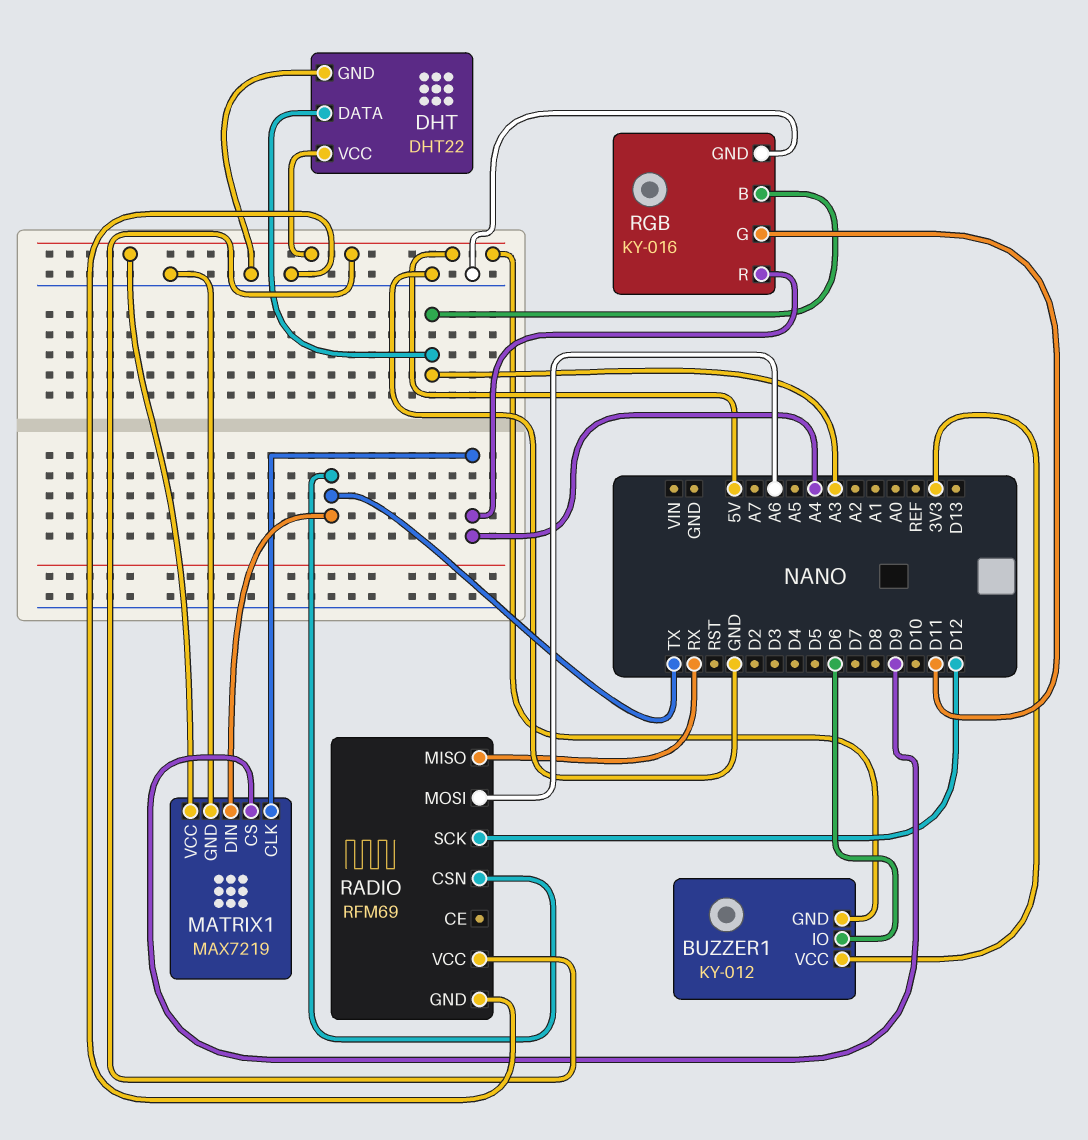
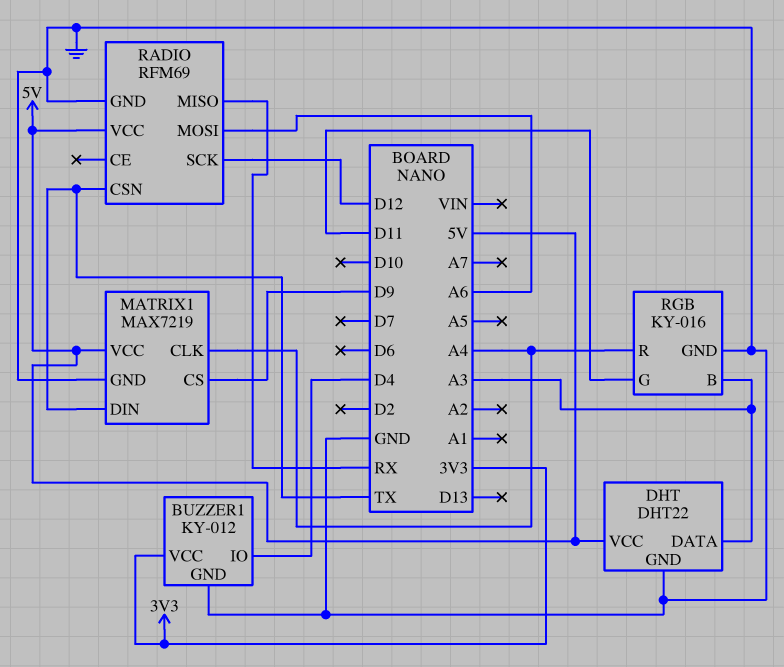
BUZZER1 pin GND: 5V -> GND
BUZZER1 pin IO: D6 -> D4

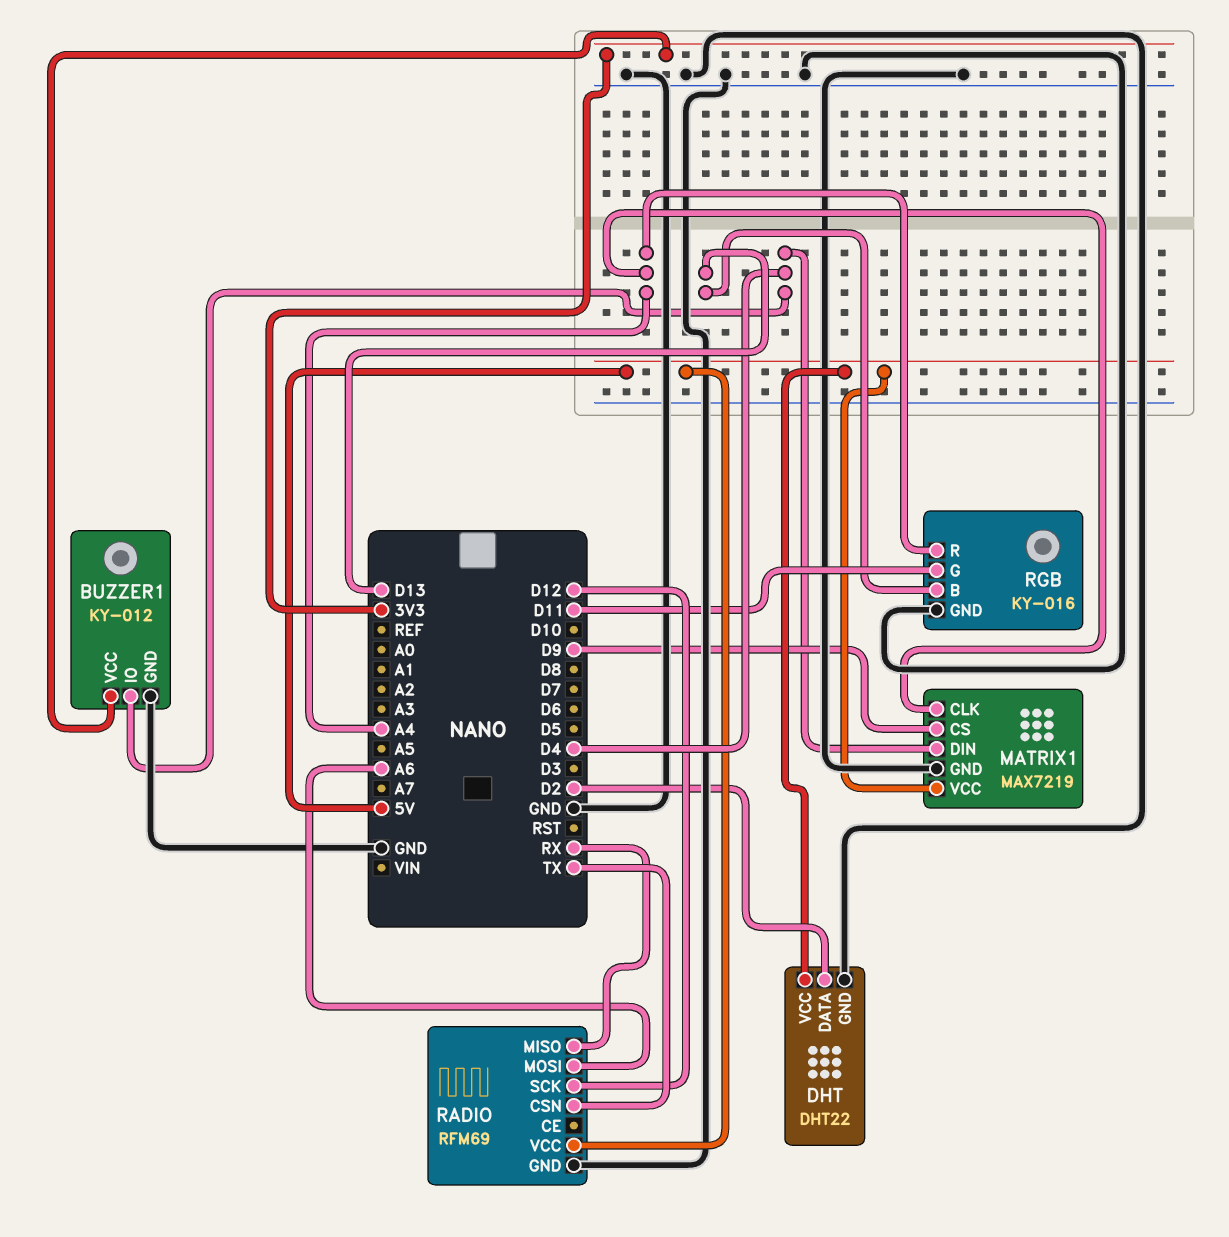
DHT pin DATA: A3 -> D2
MATRIX1 pin DIN: TX -> D4
RGB pin B: A3 -> D13

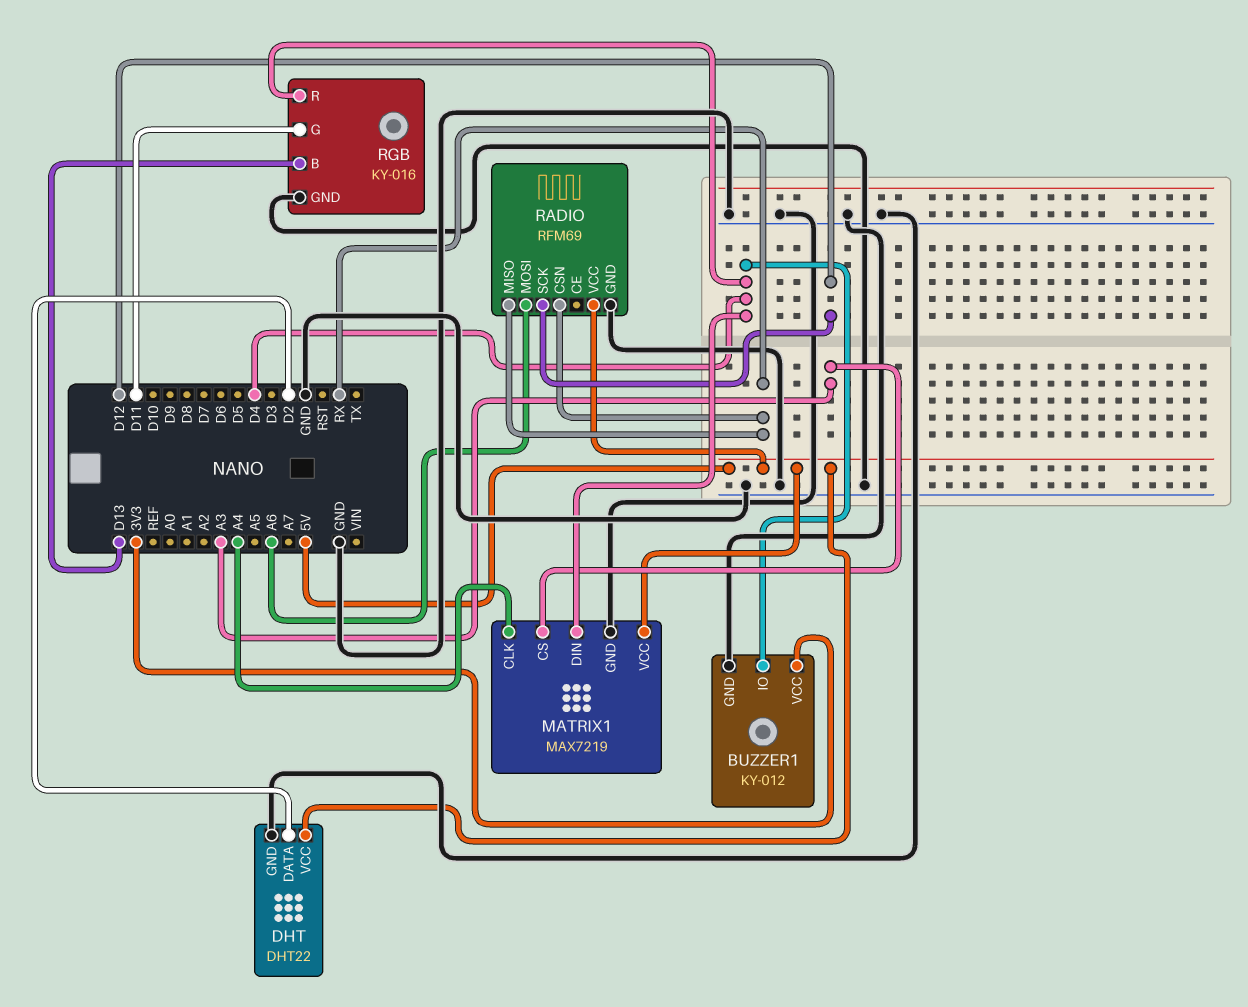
MATRIX1 pin CS: D9 -> A3
RADIO pin CSN: TX -> RX
RGB pin R: A4 -> D4

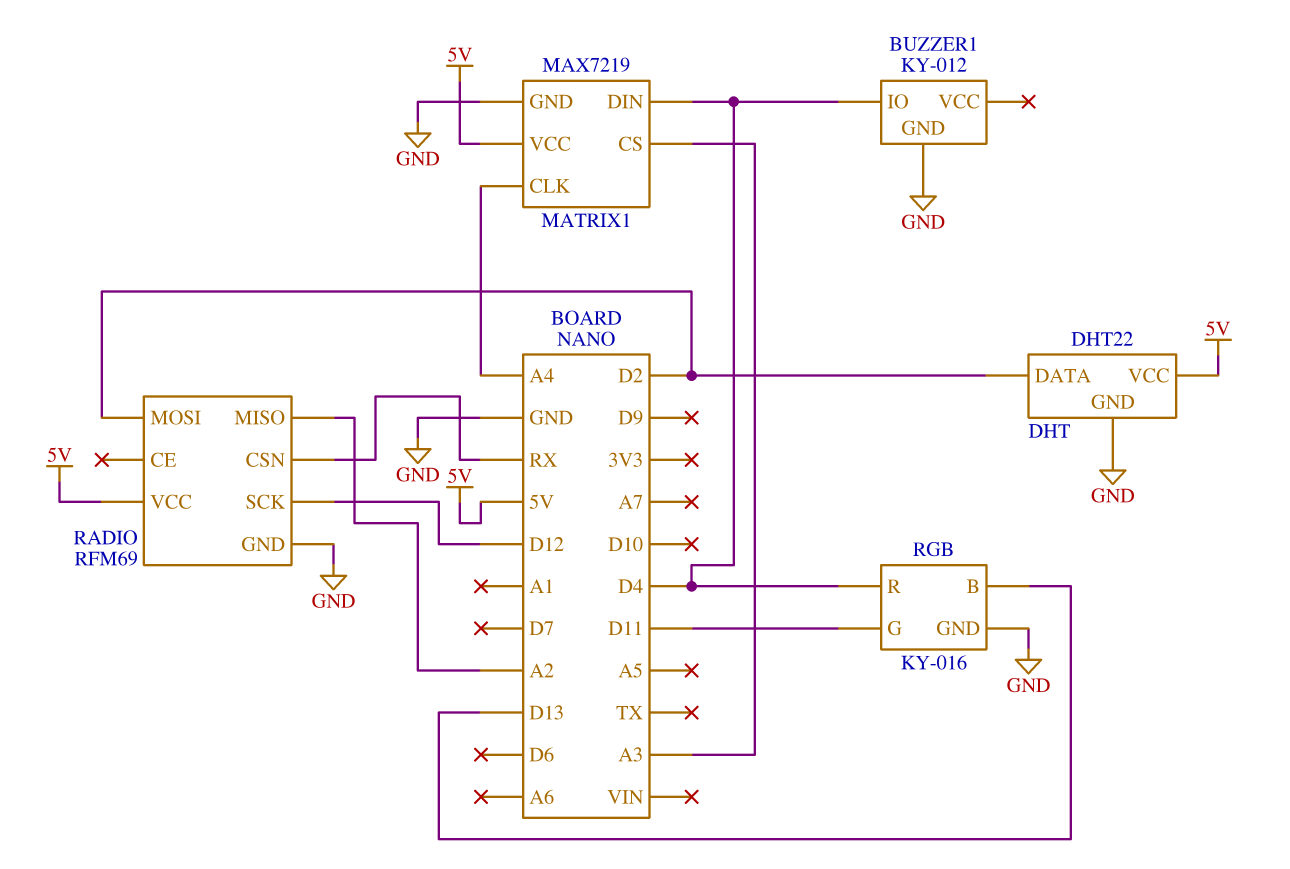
BUZZER1 pin VCC: 3V3 -> none
RADIO pin MISO: RX -> A2
RADIO pin MOSI: A6 -> D2

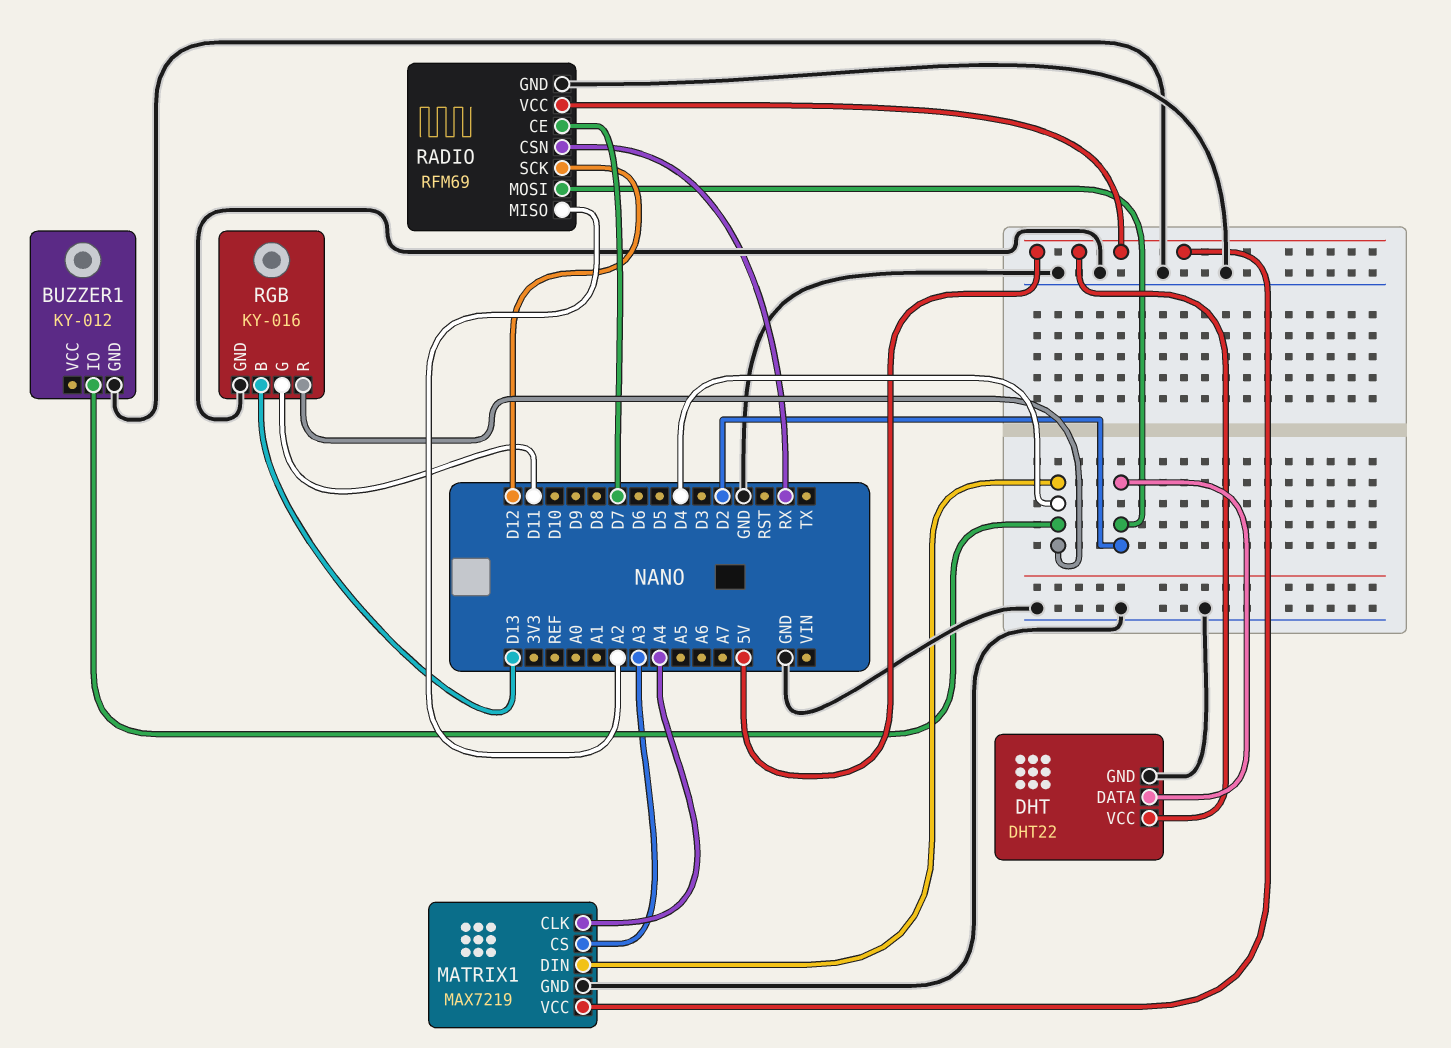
RADIO pin CE: none -> D7

